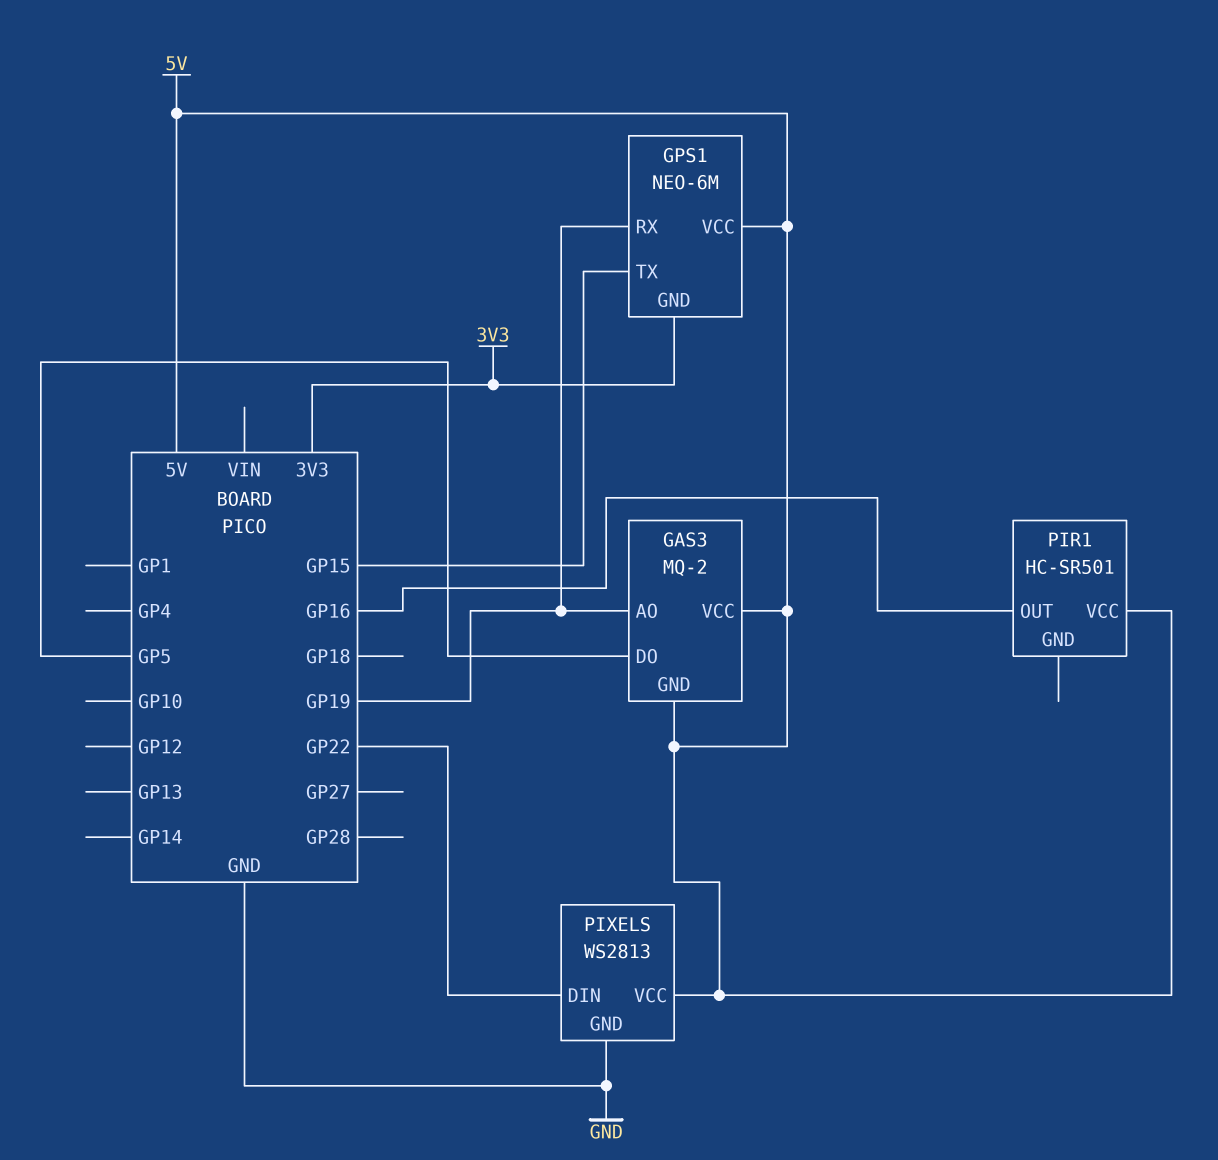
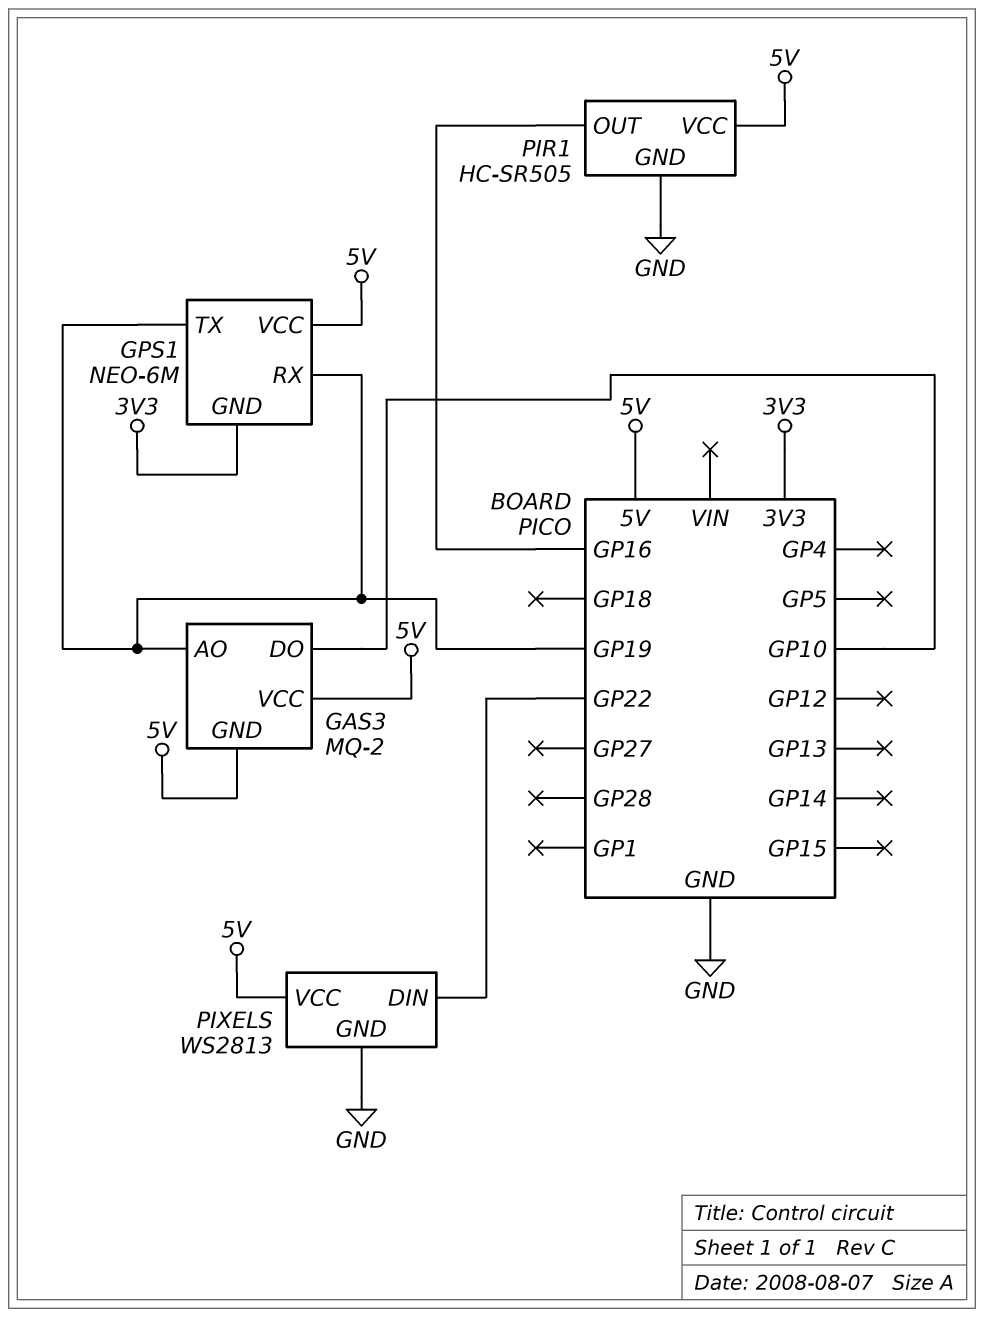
GAS3 pin DO: GP5 -> GP10
GPS1 pin TX: GP15 -> GP19
PIR1: HC-SR501 -> HC-SR505
PIR1 pin GND: none -> GND

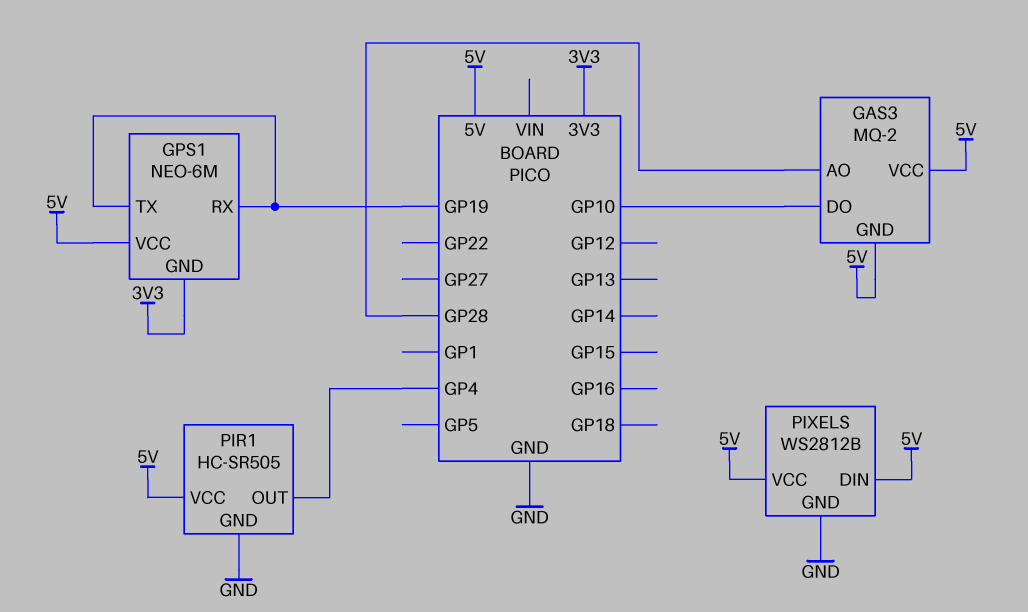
GAS3 pin AO: GP19 -> GP28
PIR1 pin OUT: GP16 -> GP4
PIXELS: WS2813 -> WS2812B
PIXELS pin DIN: GP22 -> 5V

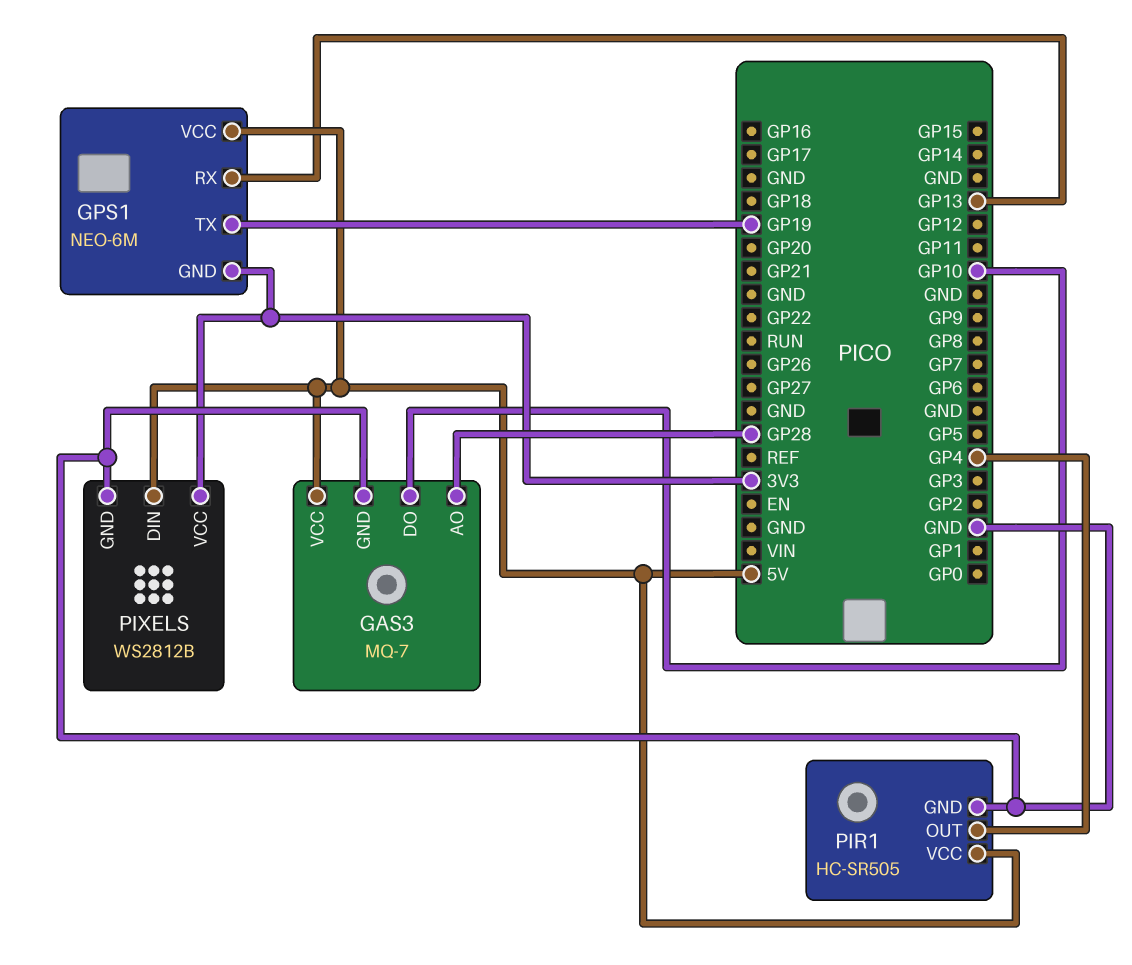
GAS3: MQ-2 -> MQ-7
GAS3 pin GND: 5V -> GND
GPS1 pin RX: GP19 -> GP13
PIXELS pin VCC: 5V -> 3V3

